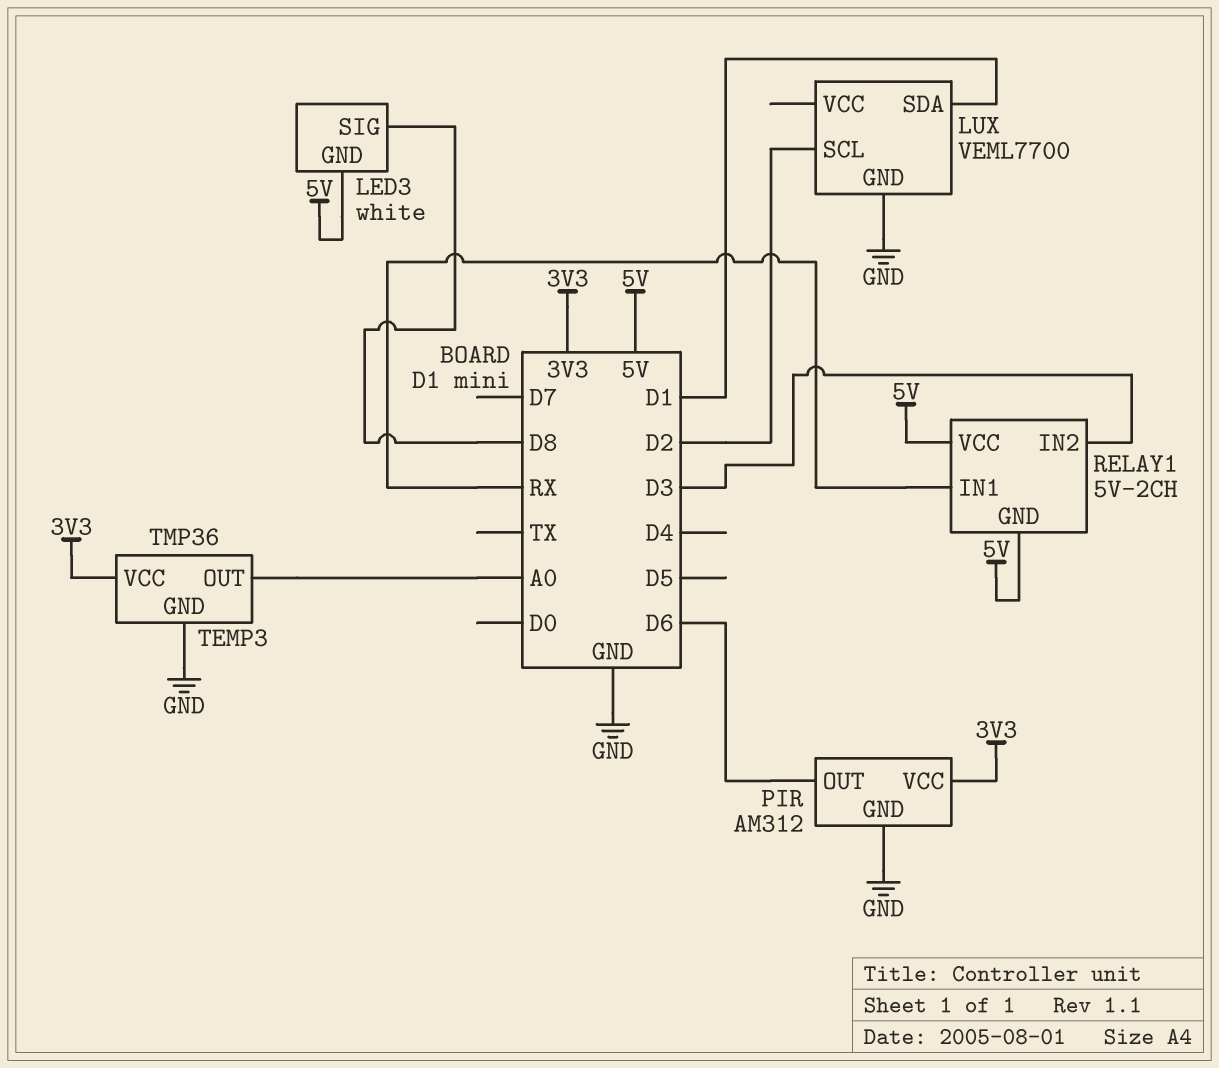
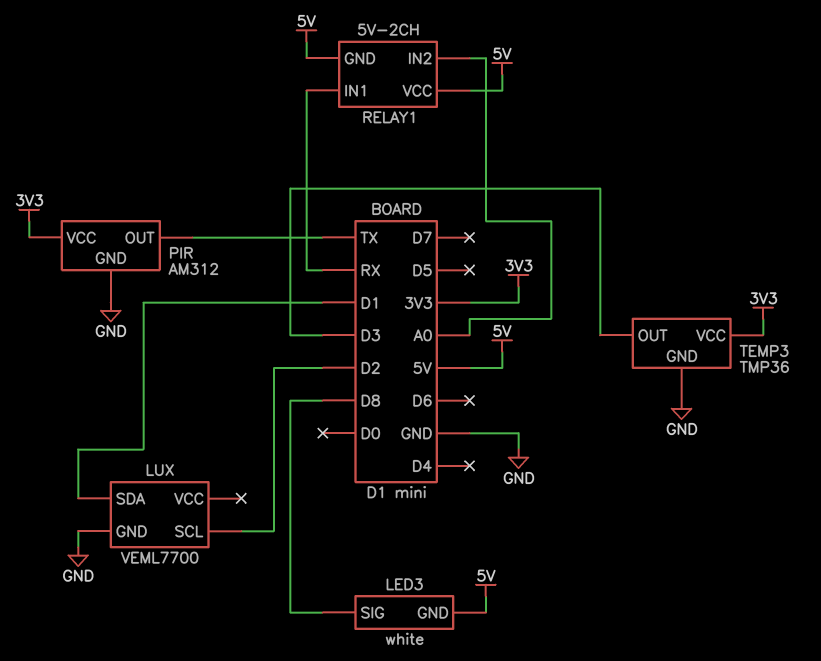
PIR pin OUT: D6 -> TX
RELAY1 pin IN2: D3 -> A0
TEMP3 pin OUT: A0 -> D3

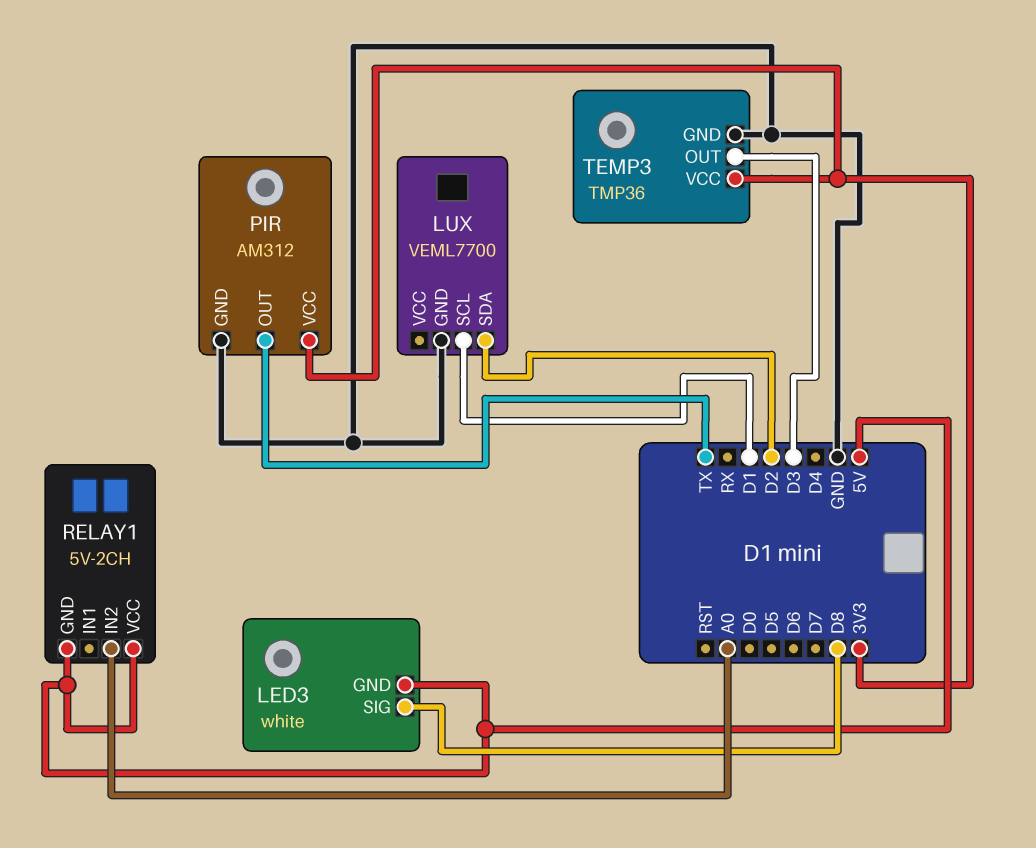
LUX pin SCL: D2 -> D1
LUX pin SDA: D1 -> D2
RELAY1 pin IN1: RX -> none

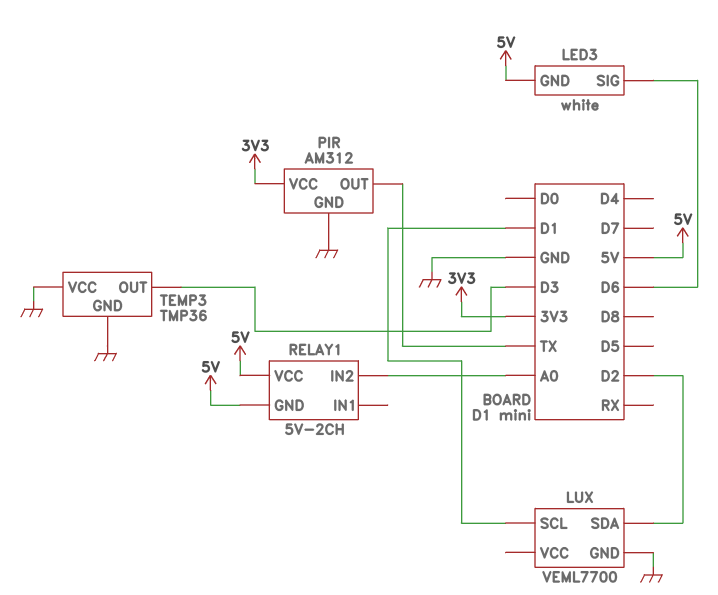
LED3 pin SIG: D8 -> D6
TEMP3 pin VCC: 3V3 -> GND

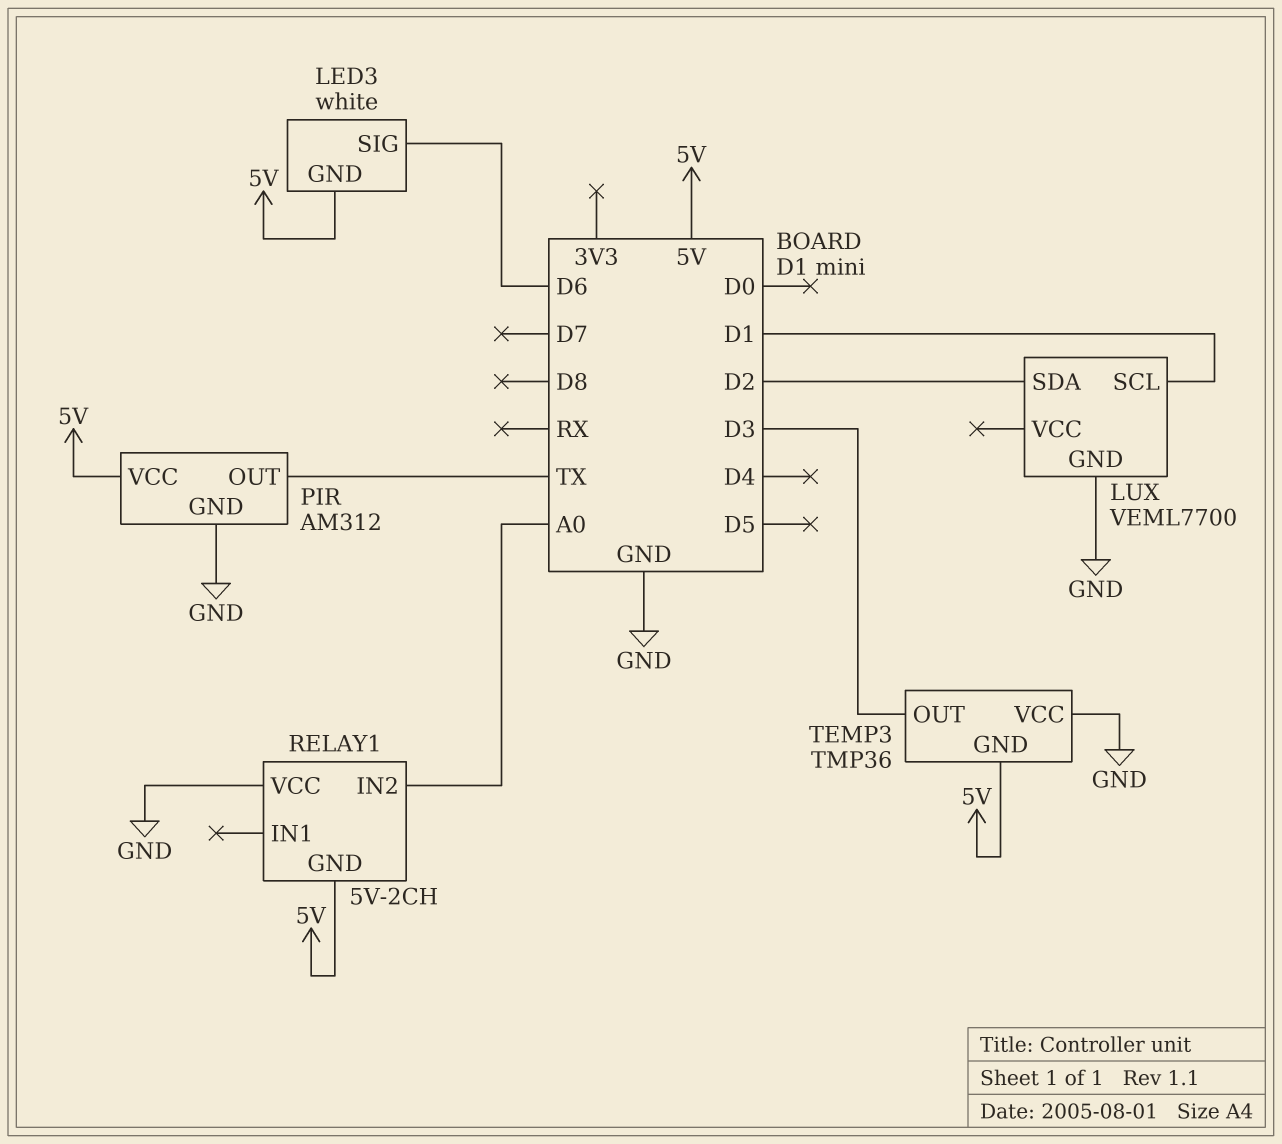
PIR pin VCC: 3V3 -> 5V
RELAY1 pin VCC: 5V -> GND
TEMP3 pin GND: GND -> 5V

